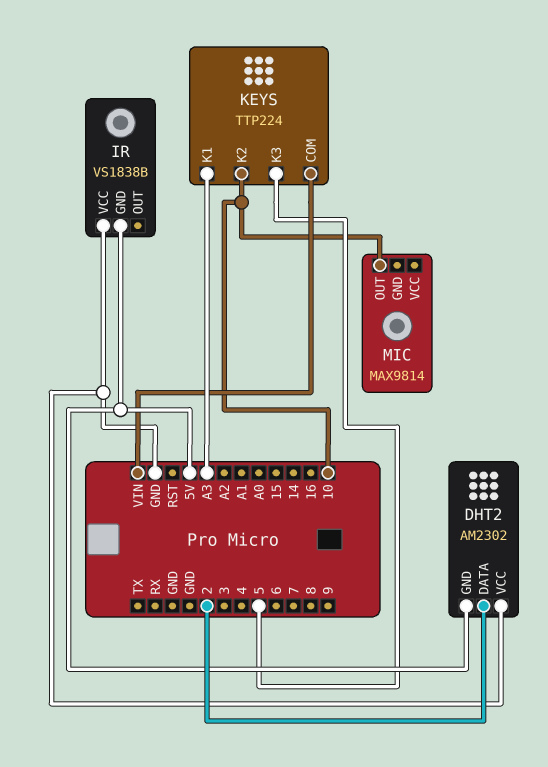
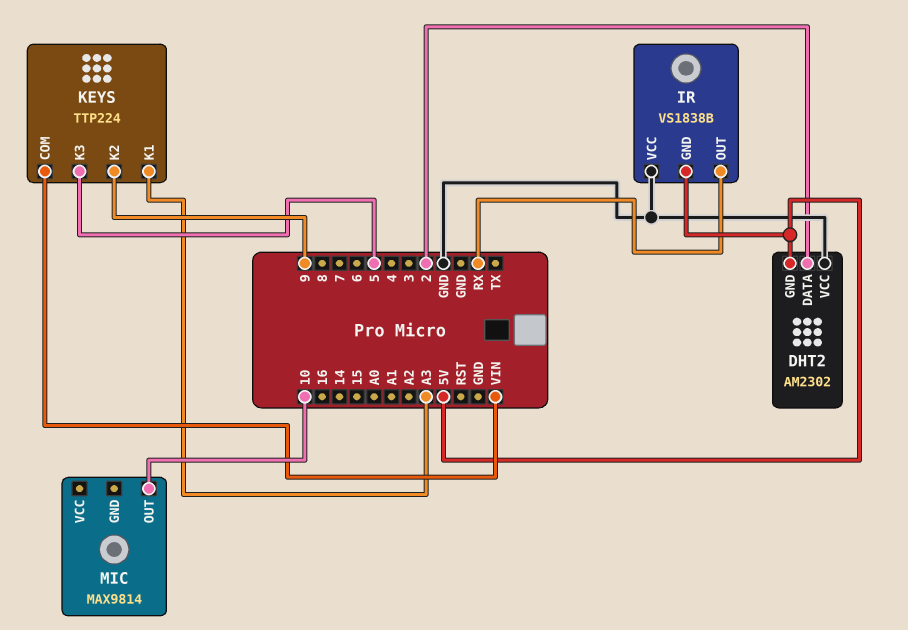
IR pin OUT: none -> RX
KEYS pin K2: 10 -> 9

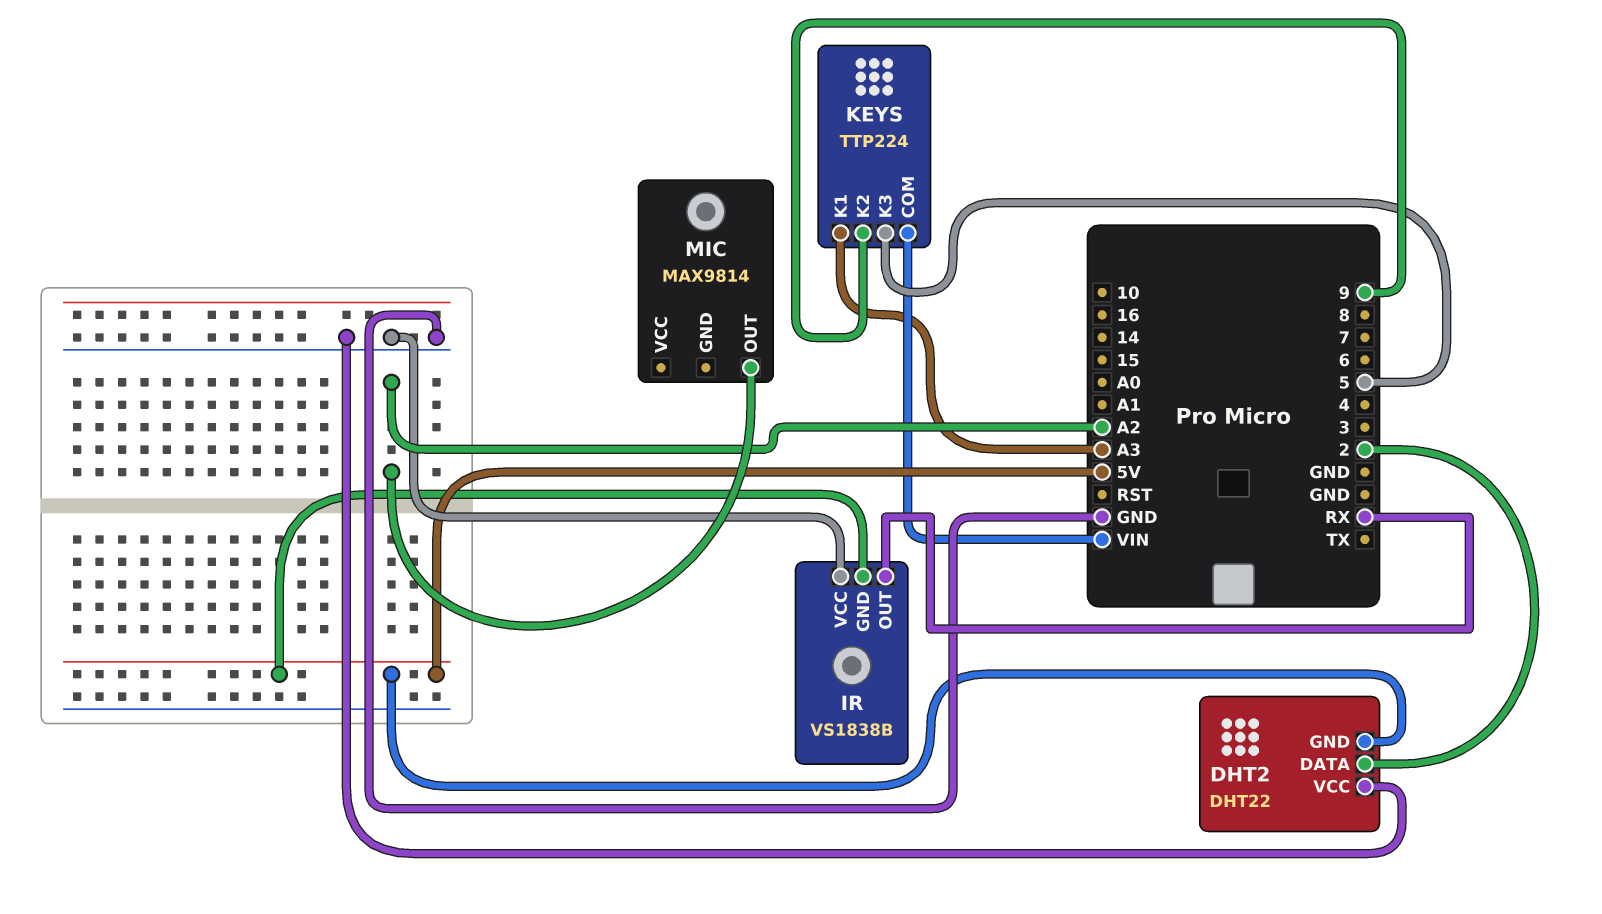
DHT2: AM2302 -> DHT22
MIC pin OUT: 10 -> A2

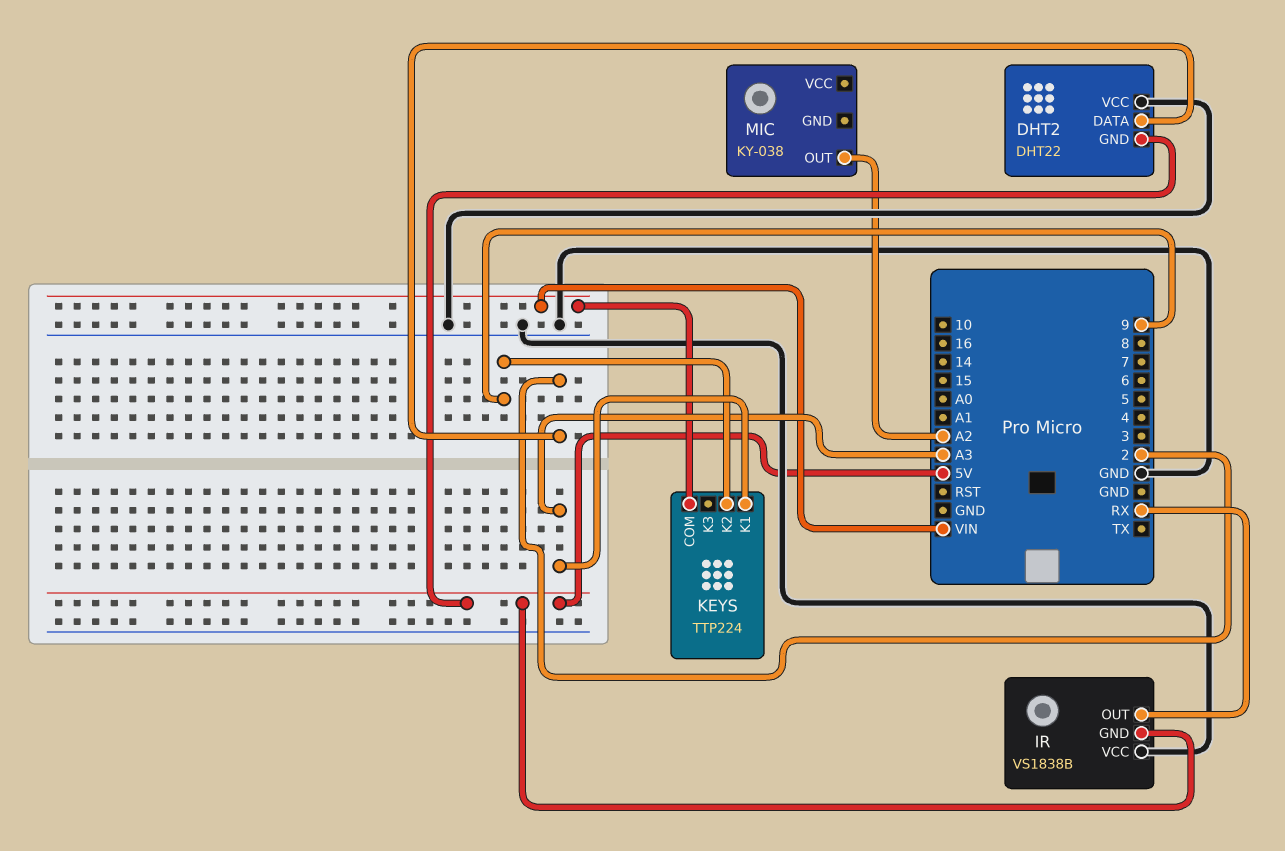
KEYS pin K3: 5 -> none
MIC: MAX9814 -> KY-038

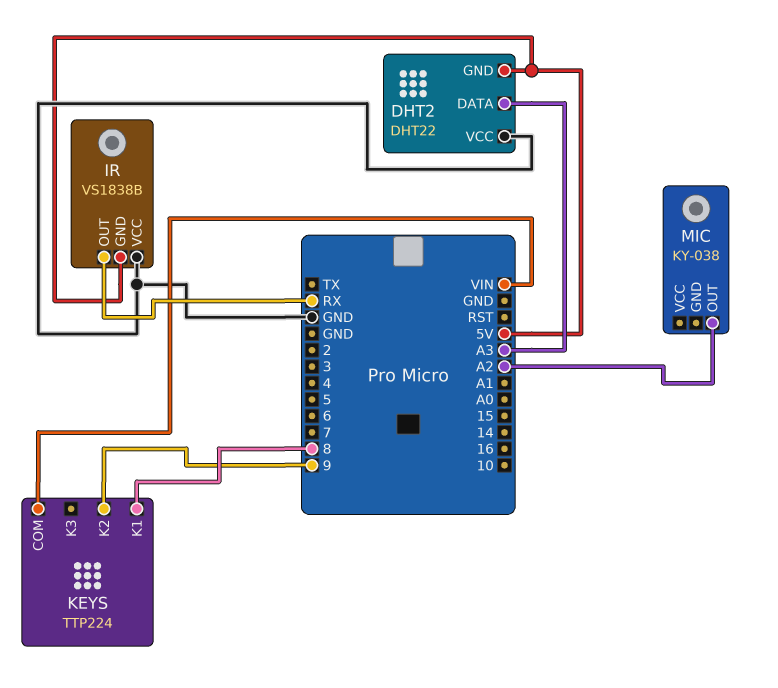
DHT2 pin DATA: 2 -> A3
KEYS pin K1: A3 -> 8

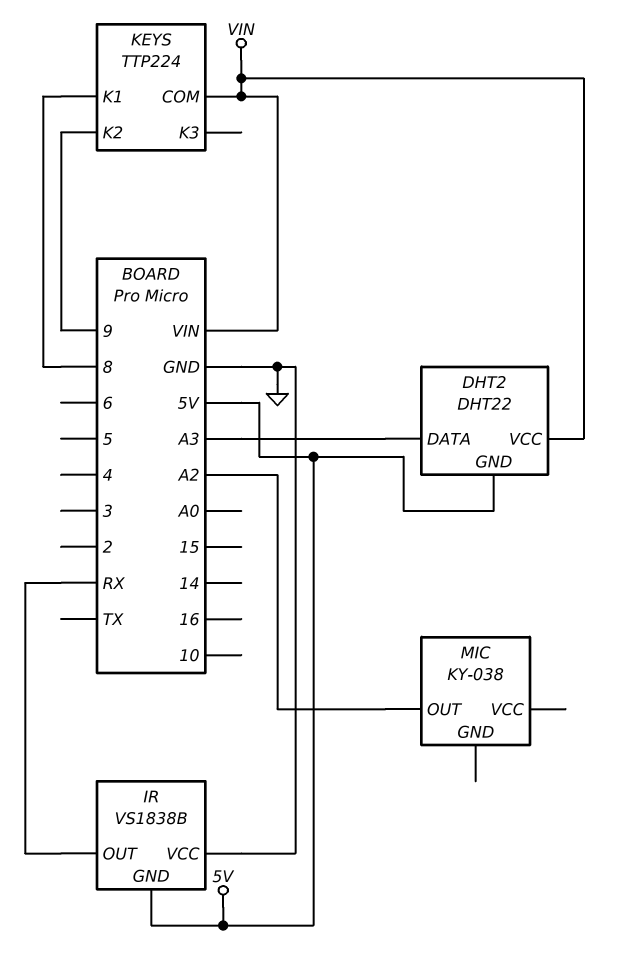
DHT2 pin VCC: GND -> VIN

